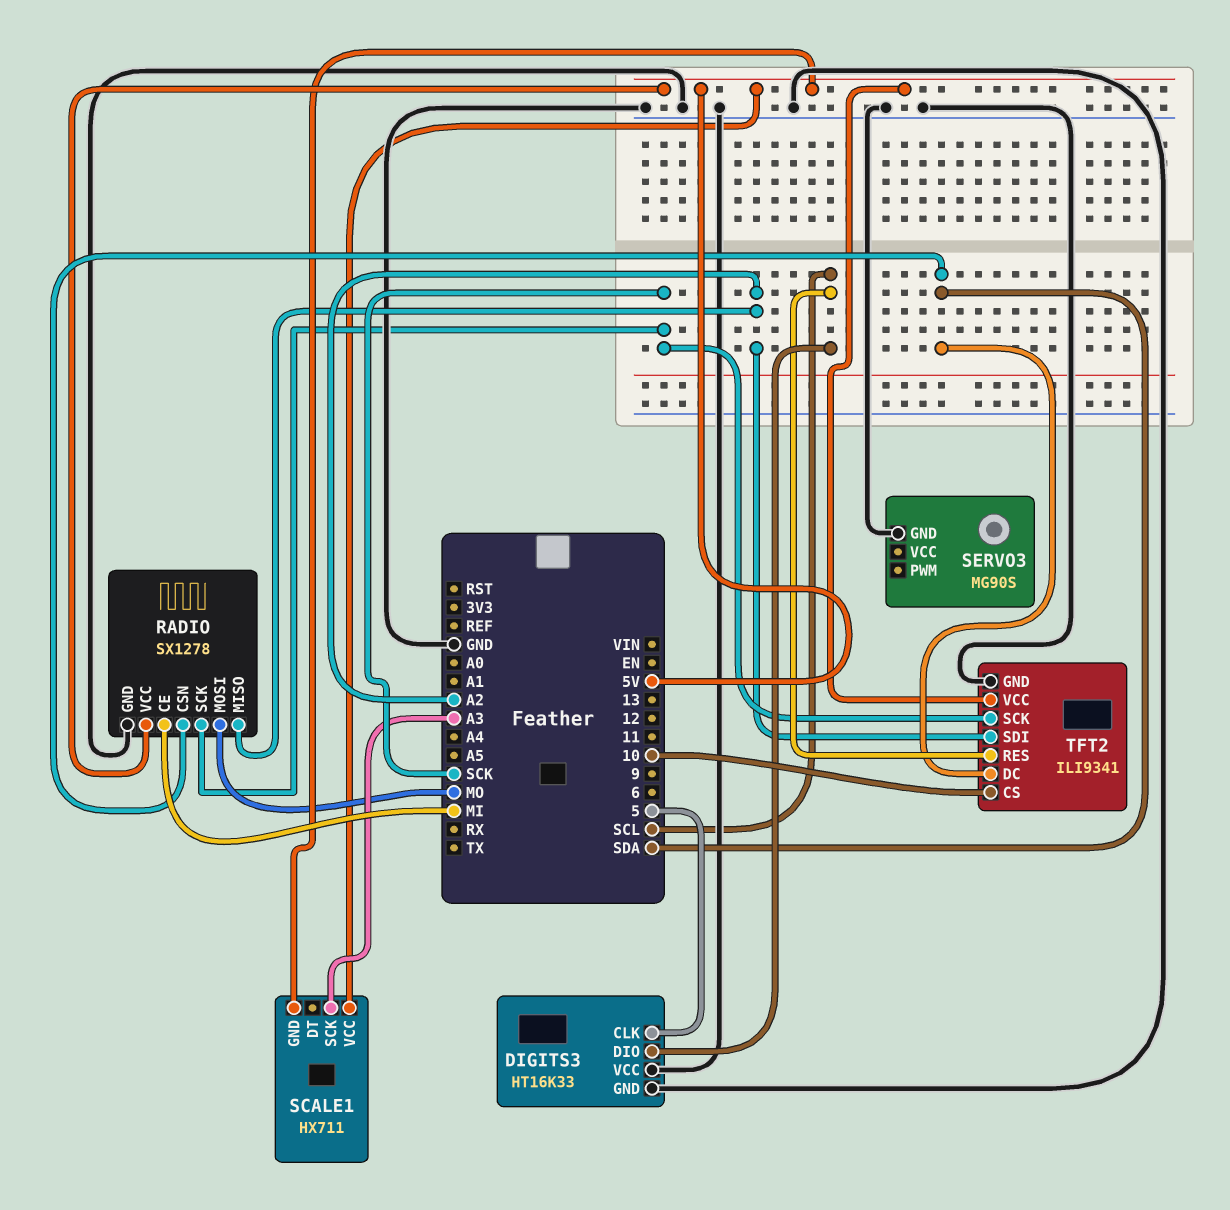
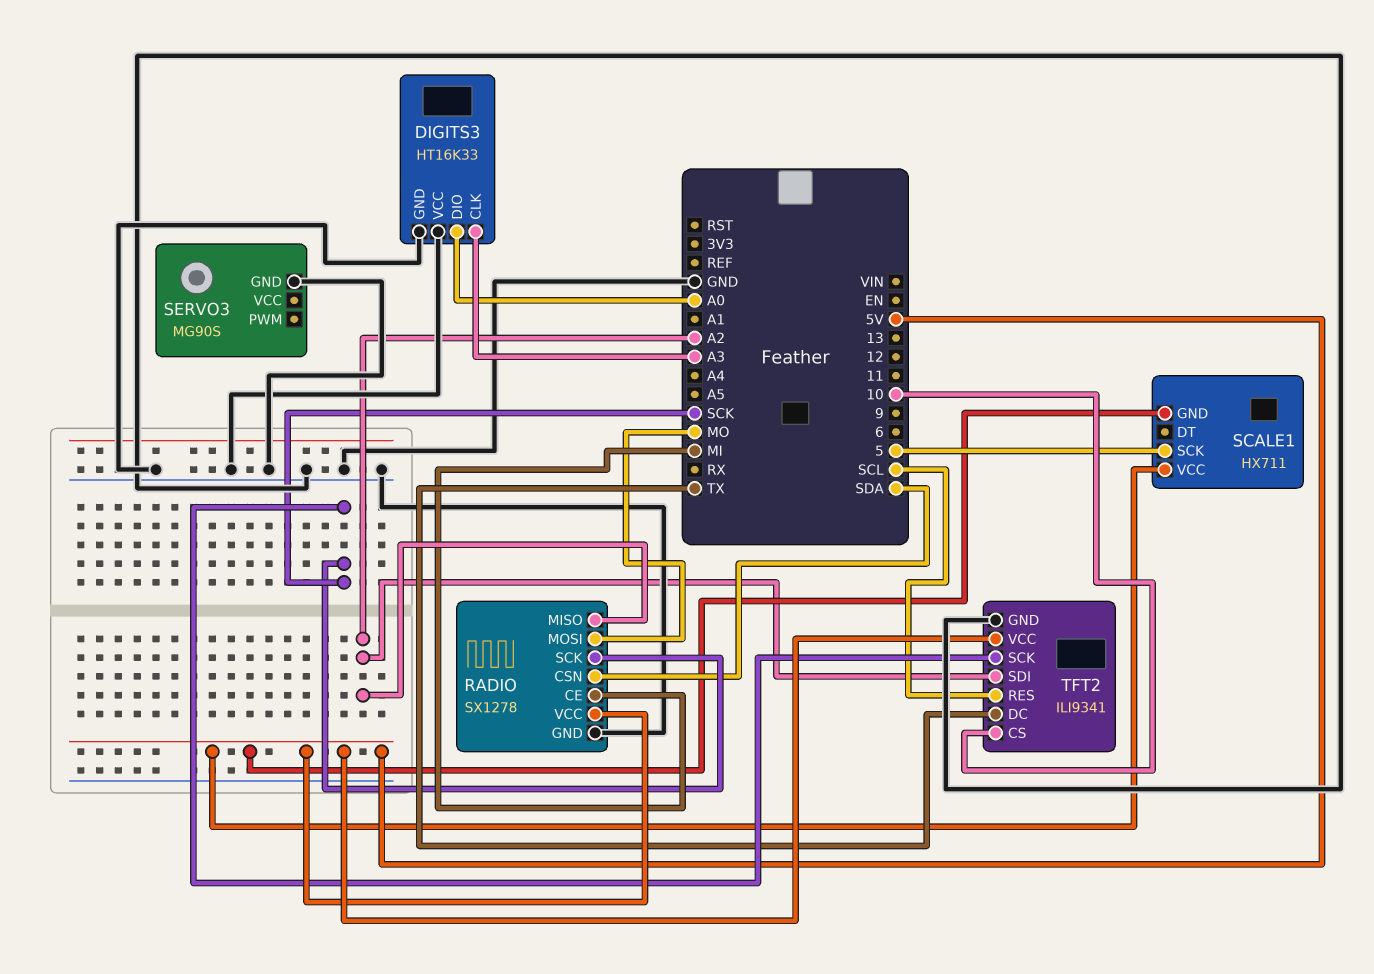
DIGITS3 pin CLK: 5 -> A3
DIGITS3 pin DIO: SCL -> A0
SCALE1 pin SCK: A3 -> 5
TFT2 pin DC: SDA -> TX

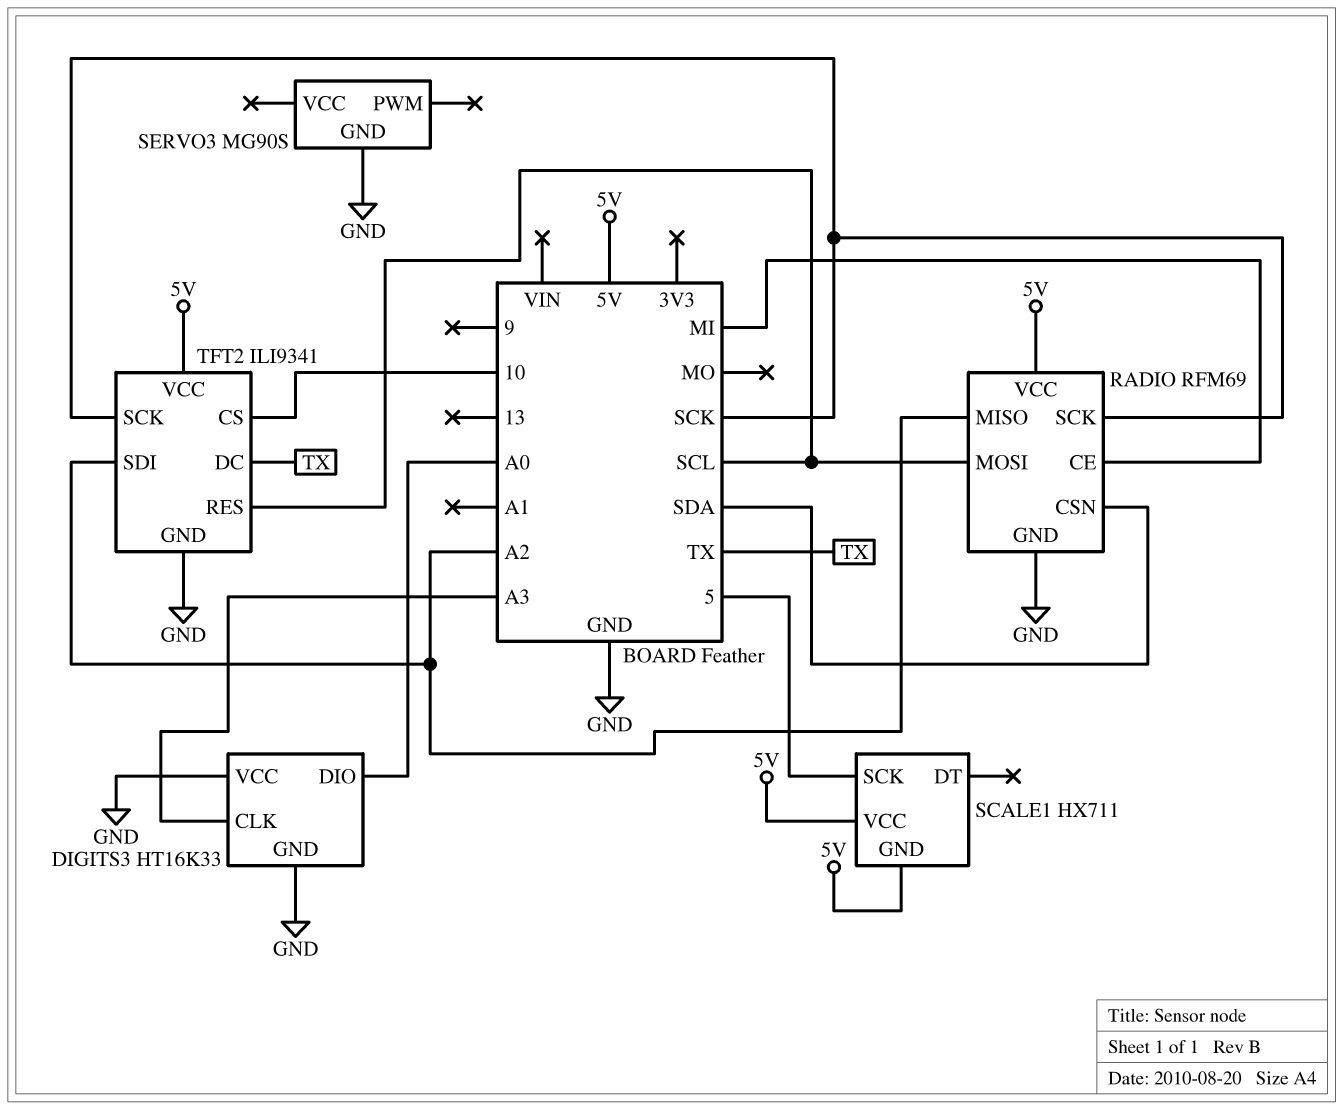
RADIO: SX1278 -> RFM69
RADIO pin MOSI: MO -> SCL

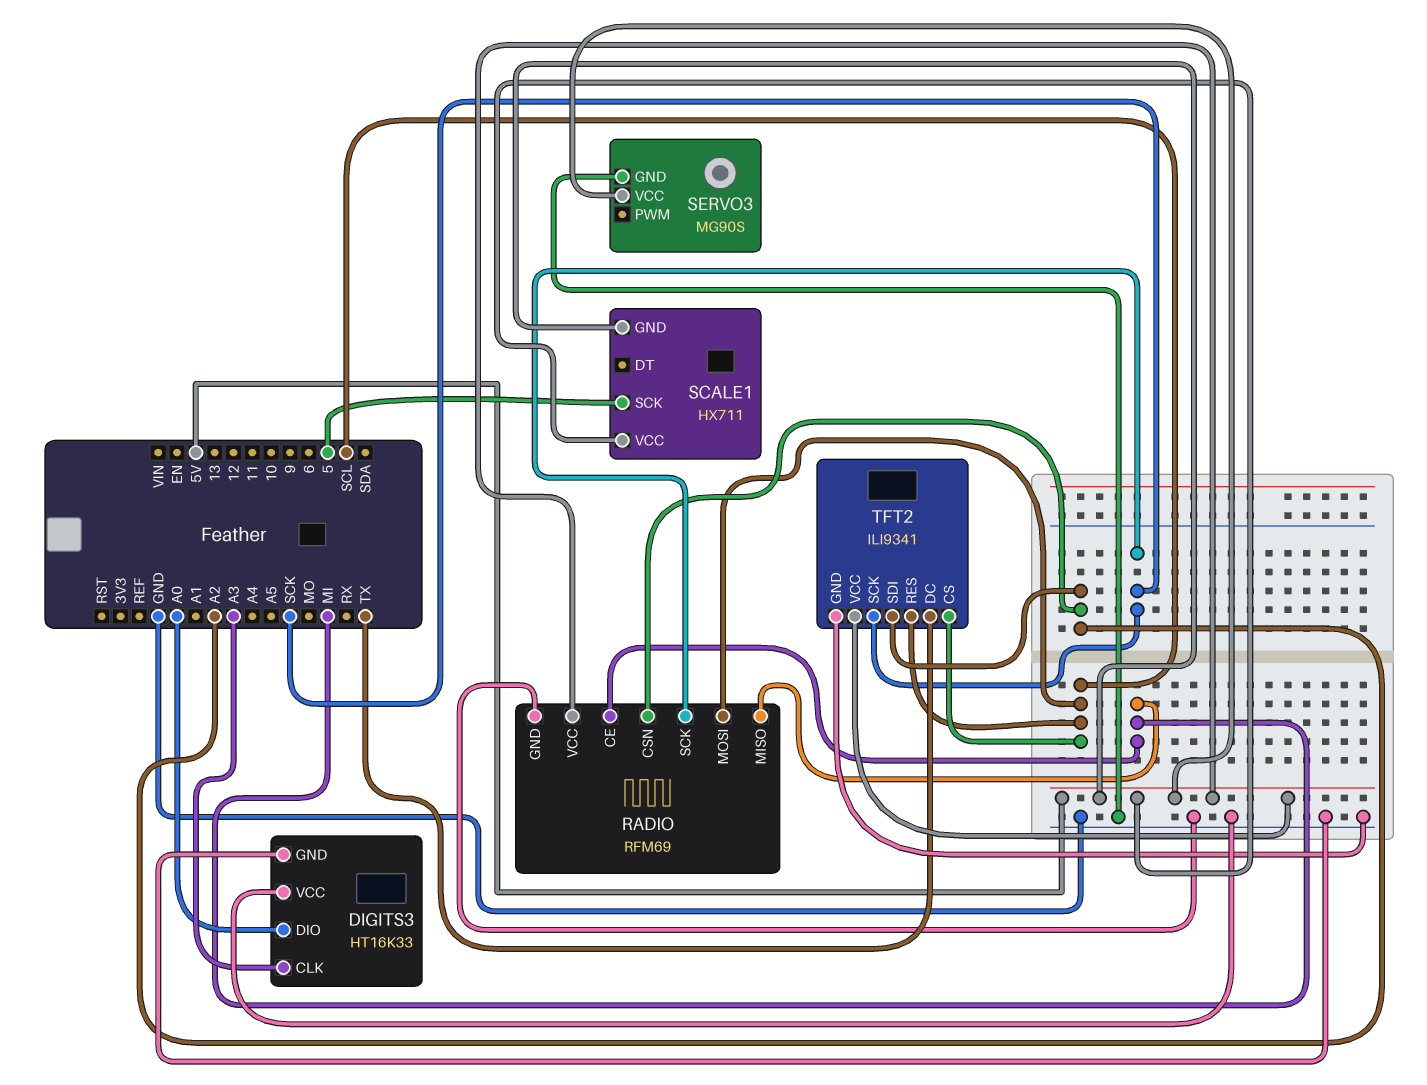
RADIO pin CSN: SDA -> A2
RADIO pin MISO: A2 -> MI
SERVO3 pin VCC: none -> 5V
TFT2 pin CS: 10 -> SCL

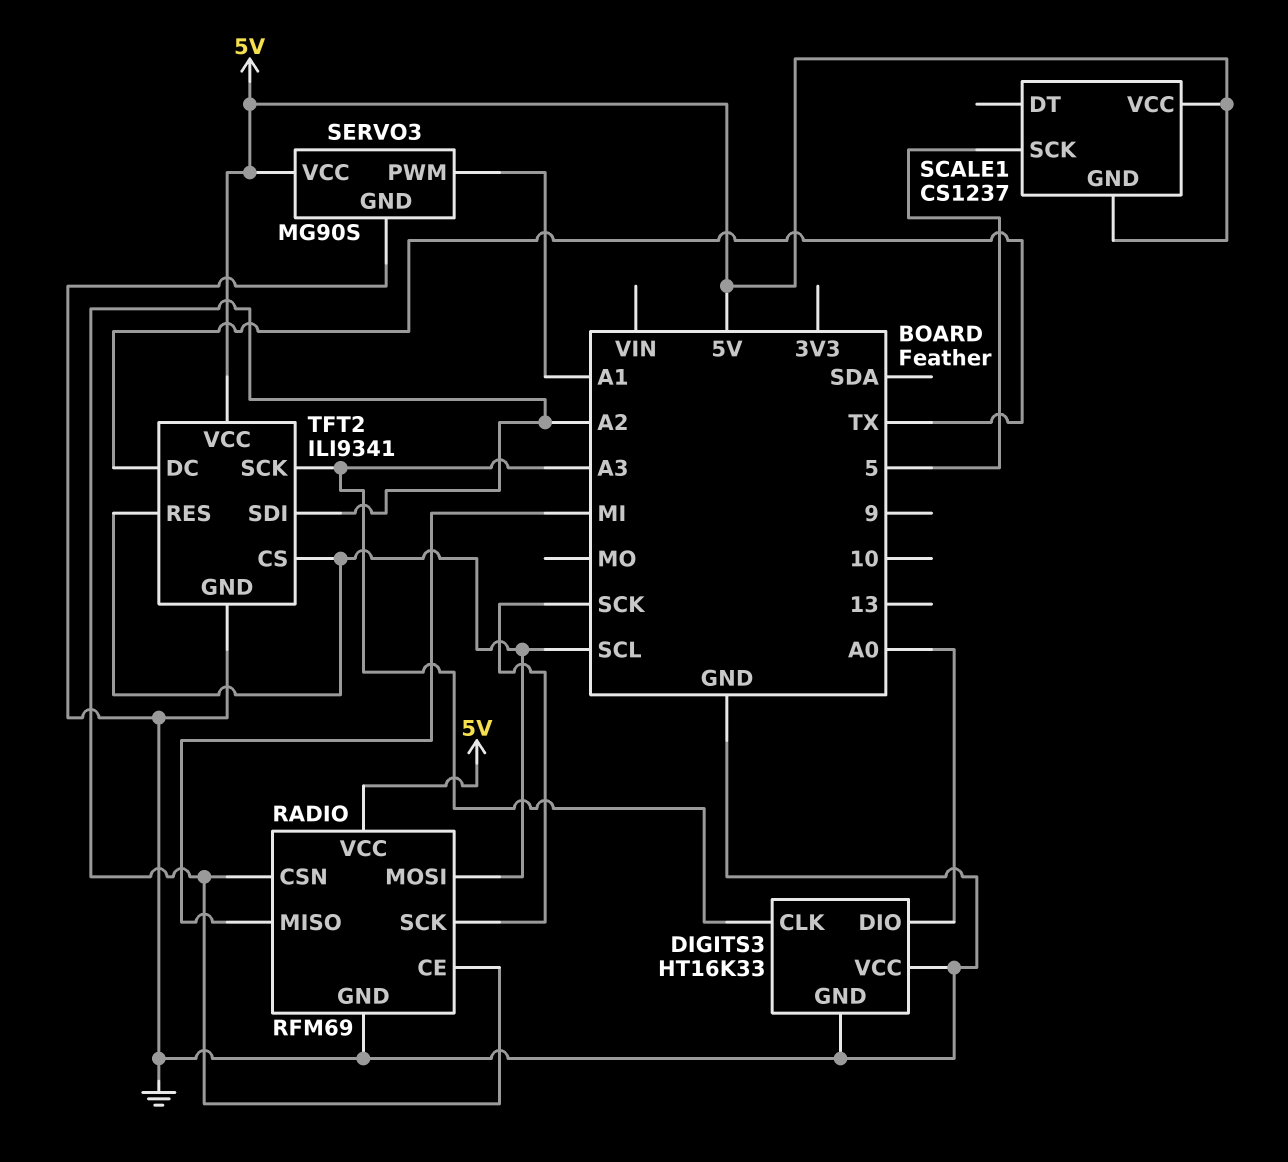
RADIO pin CE: MI -> A2
SCALE1: HX711 -> CS1237
SERVO3 pin PWM: none -> A1
TFT2 pin SCK: SCK -> A3

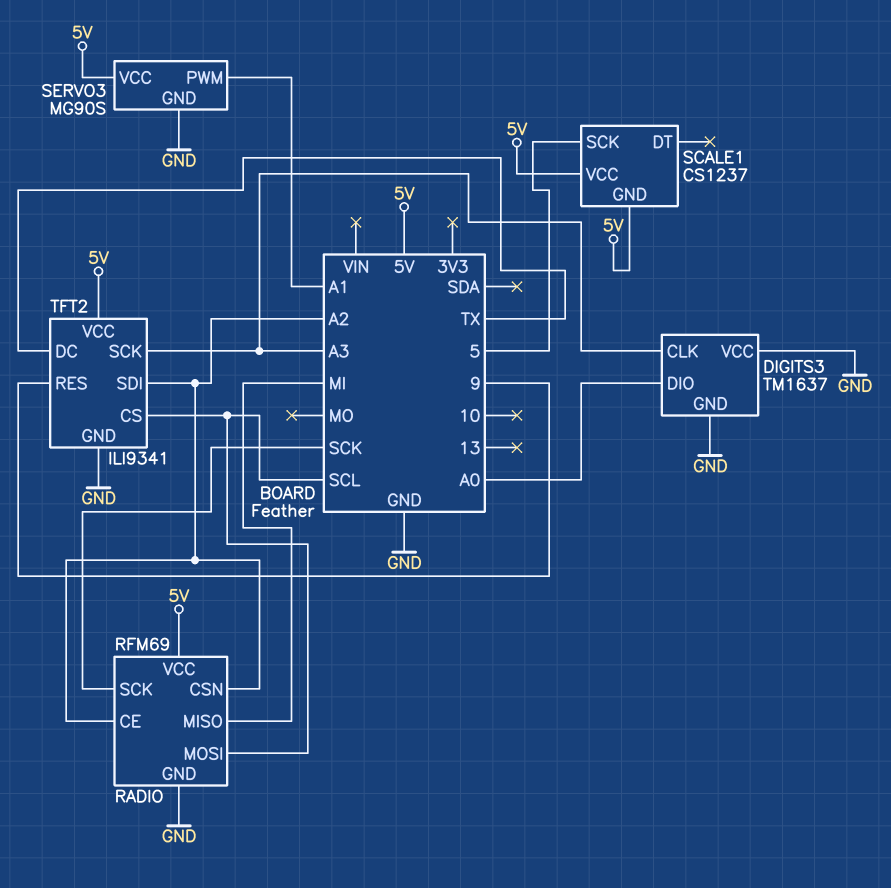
DIGITS3: HT16K33 -> TM1637
TFT2 pin RES: SCL -> 9

